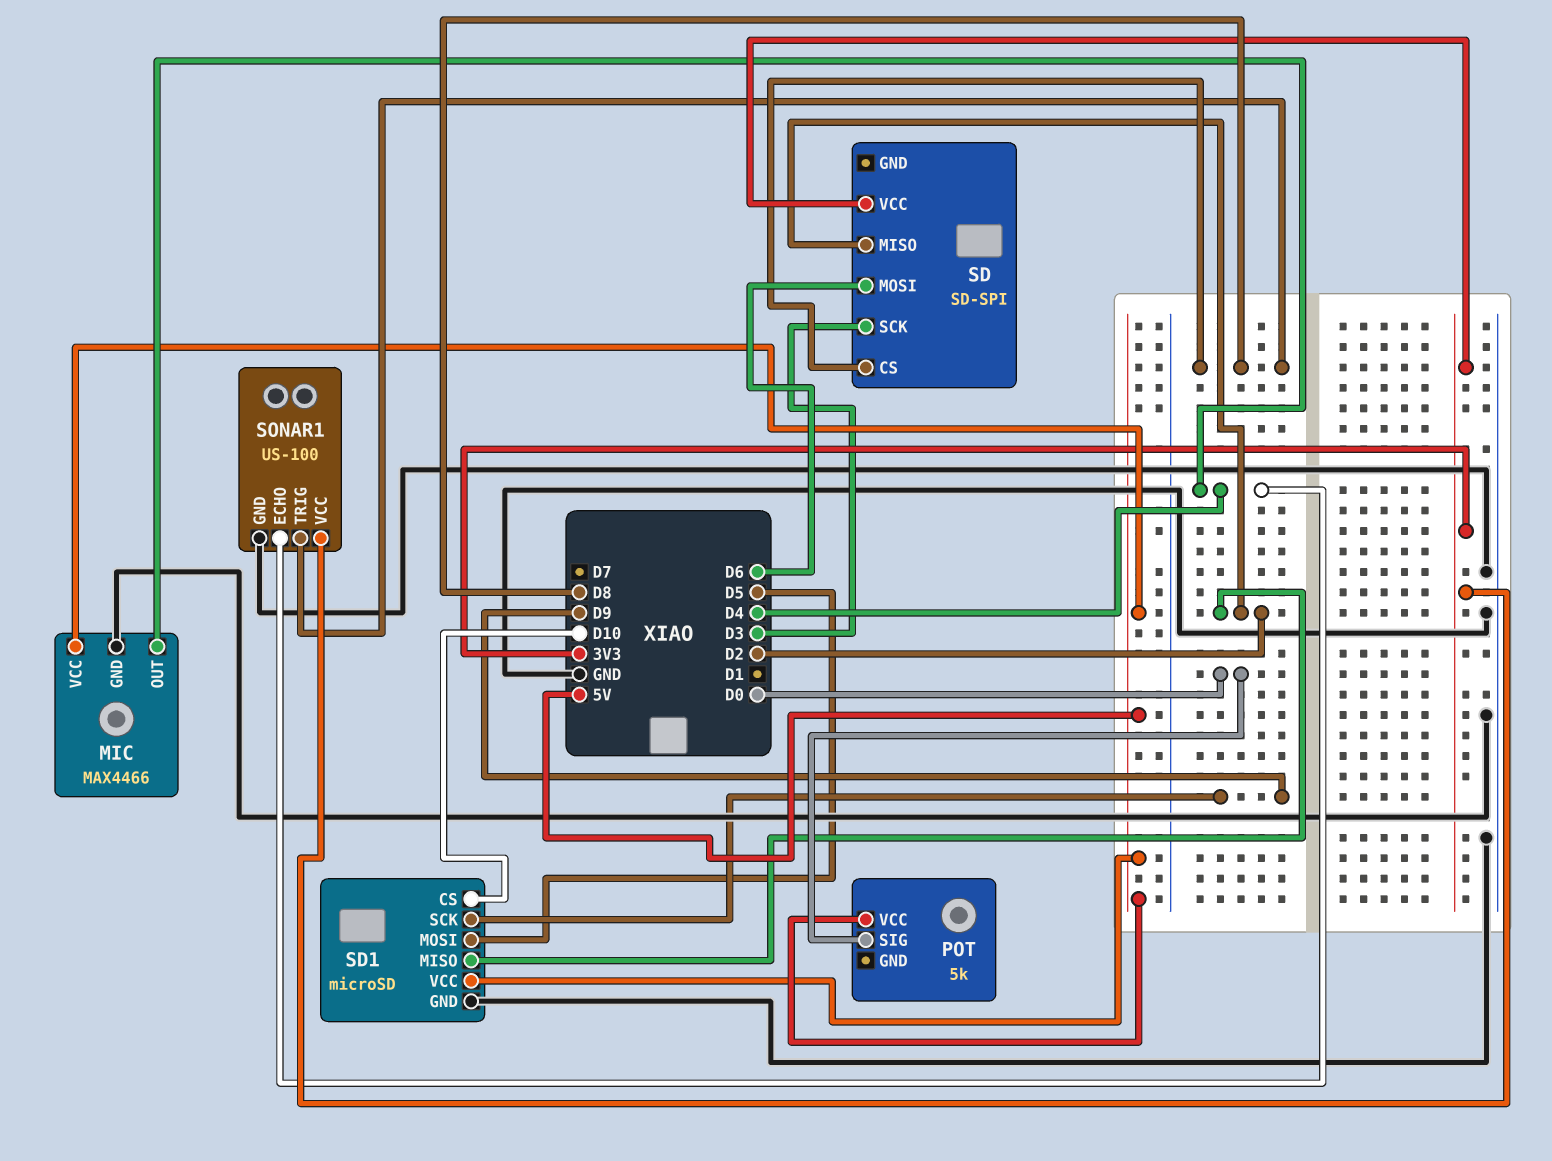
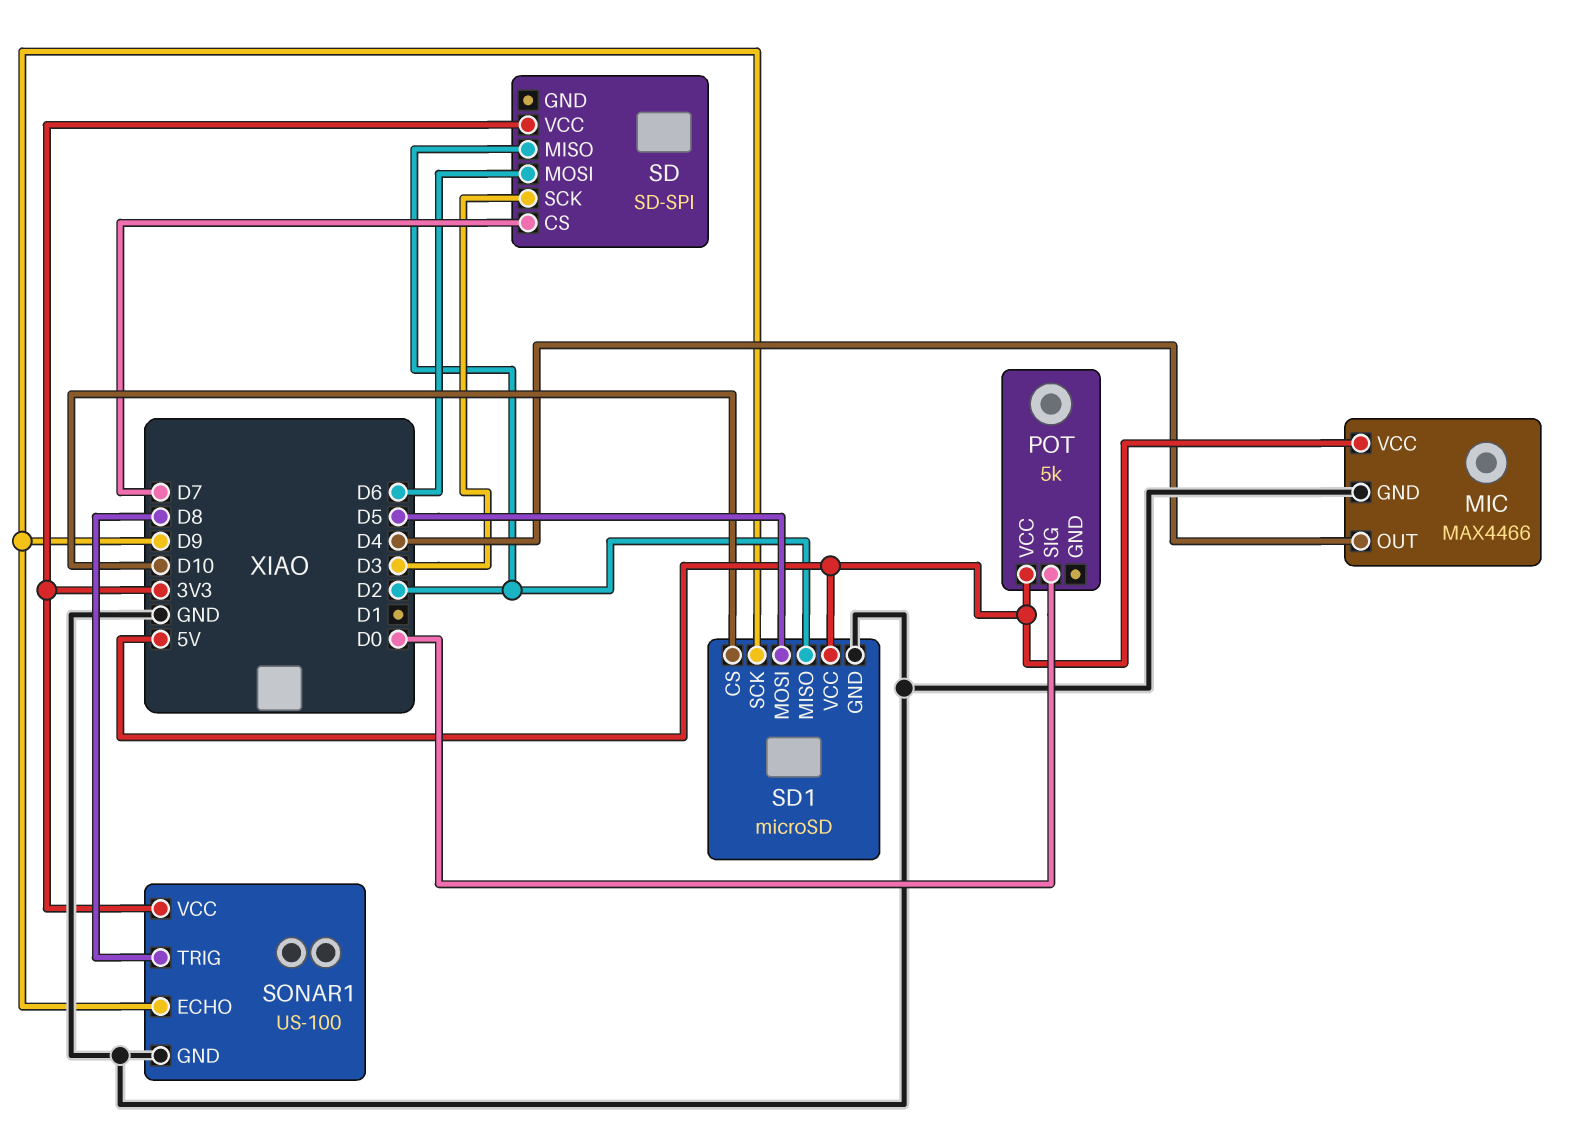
SD pin CS: D8 -> D7
SONAR1 pin ECHO: D4 -> D9

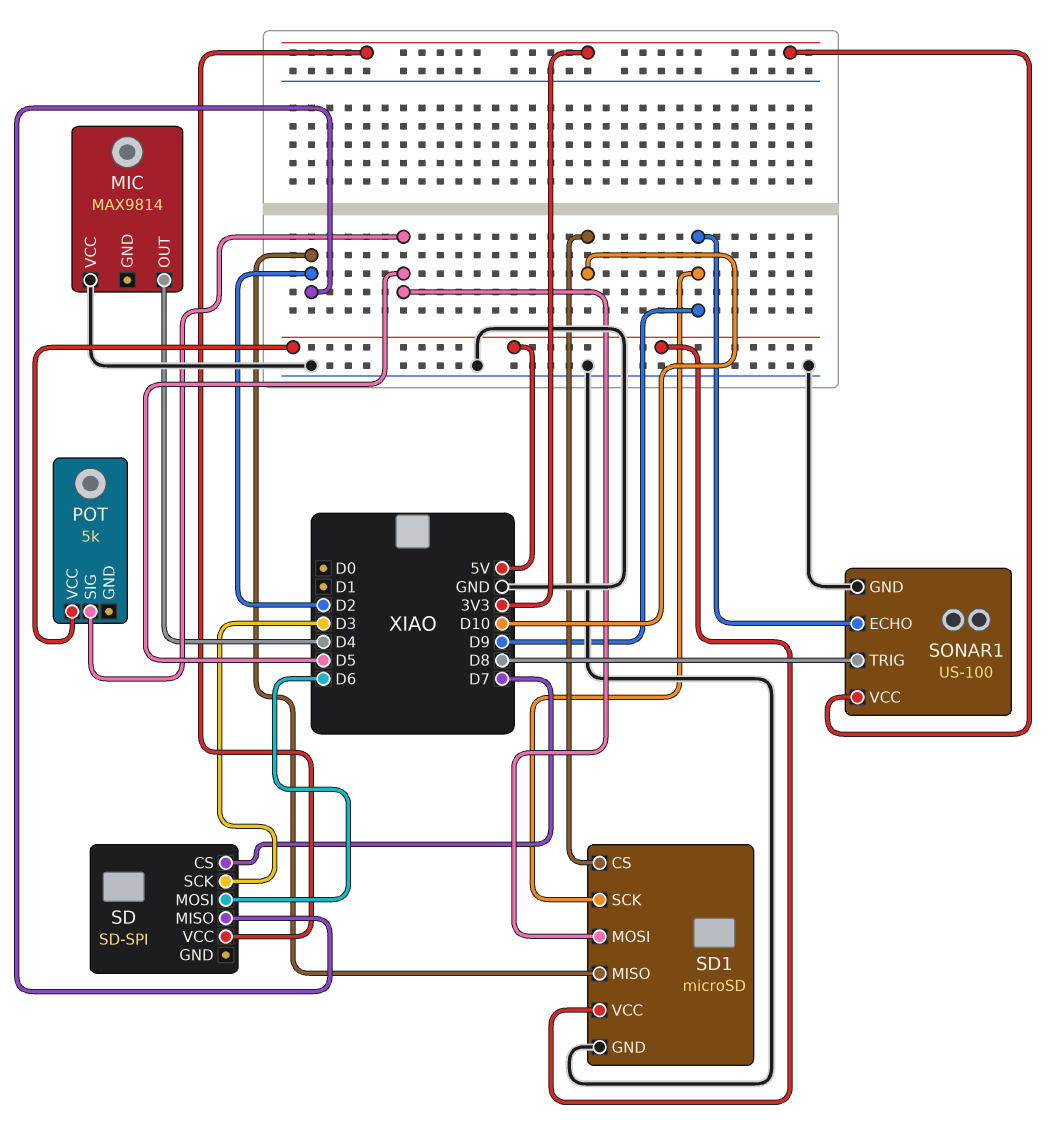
MIC: MAX4466 -> MAX9814
MIC pin GND: GND -> none
MIC pin VCC: 5V -> GND
POT pin SIG: D0 -> D5

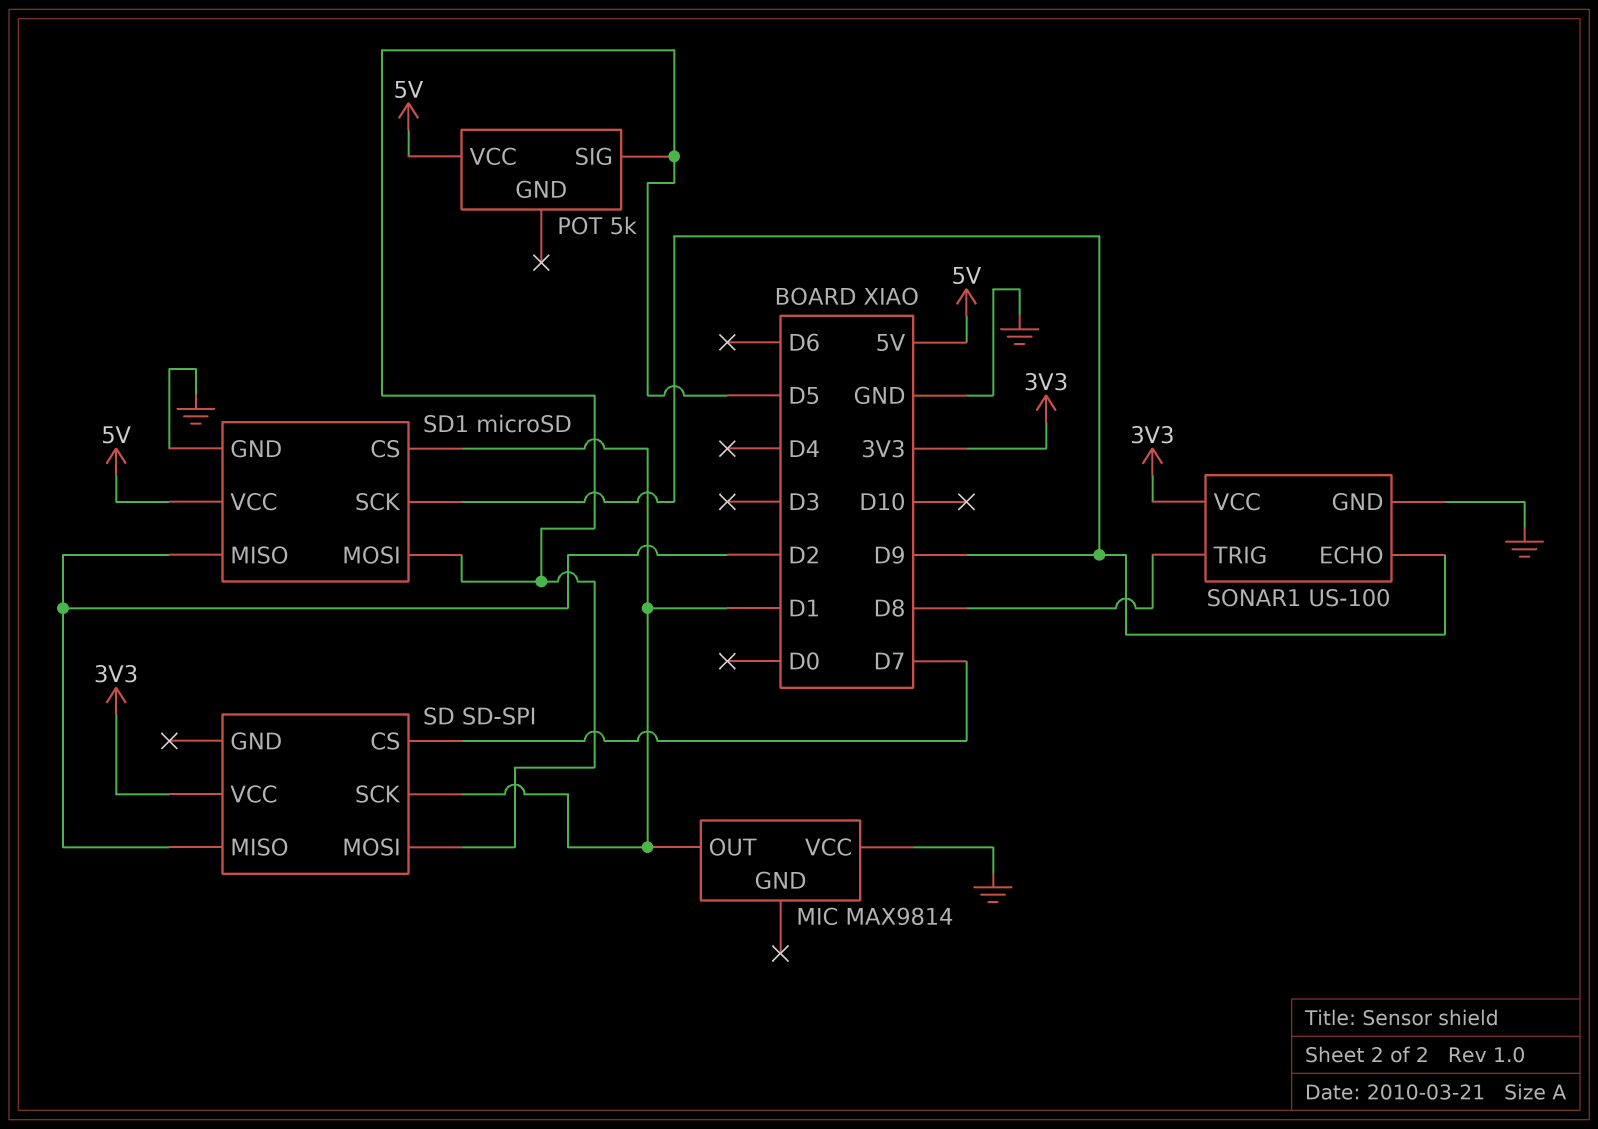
MIC pin OUT: D4 -> D1
SD pin MOSI: D6 -> D5
SD pin SCK: D3 -> D1
SD1 pin CS: D10 -> D1

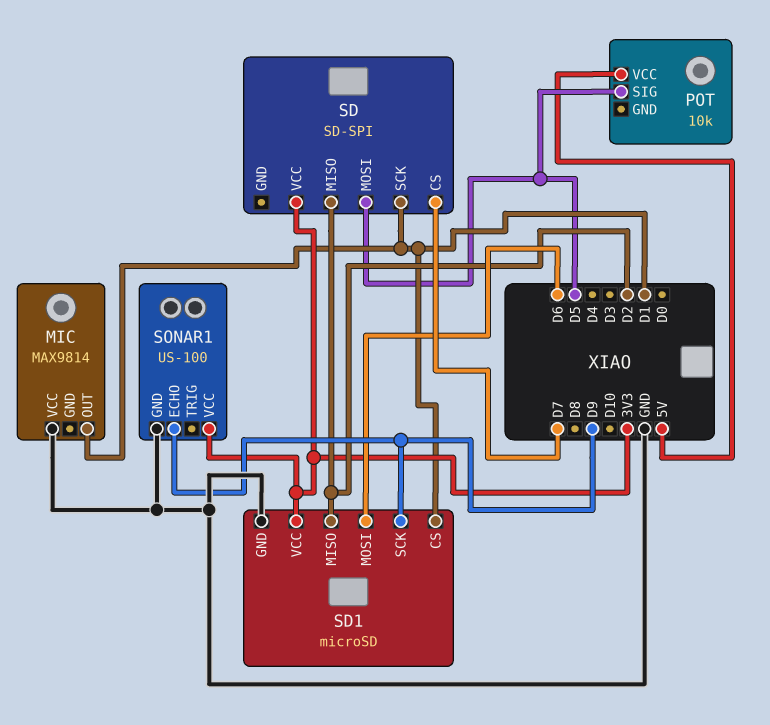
POT: 5k -> 10k
SD1 pin MOSI: D5 -> D6
SD1 pin VCC: 5V -> 3V3
SONAR1 pin TRIG: D8 -> none

